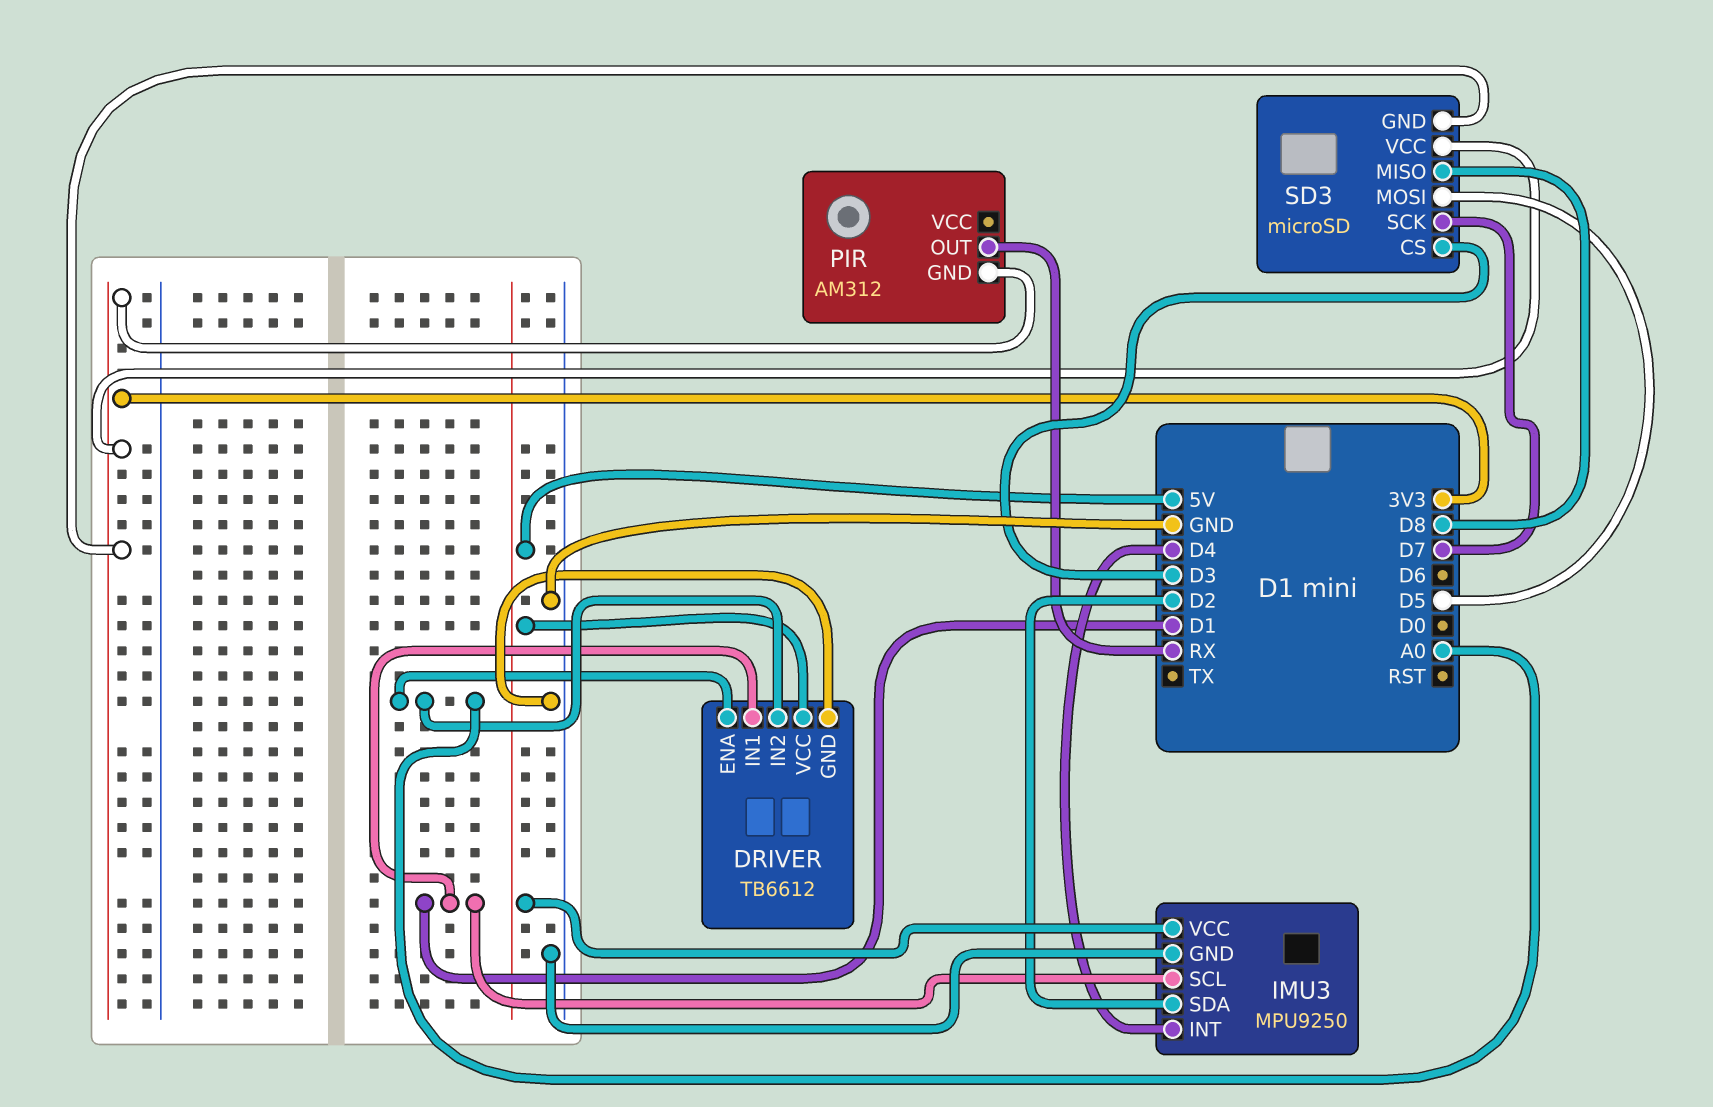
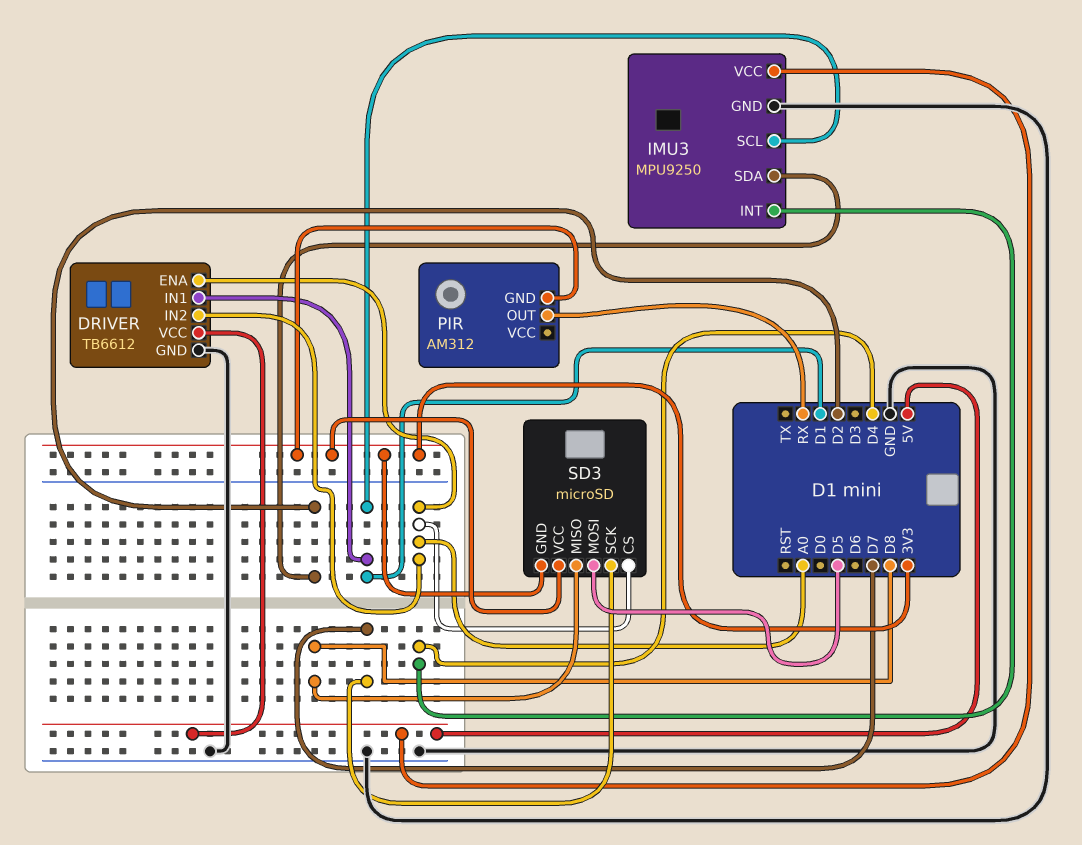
SD3 pin CS: D3 -> A0

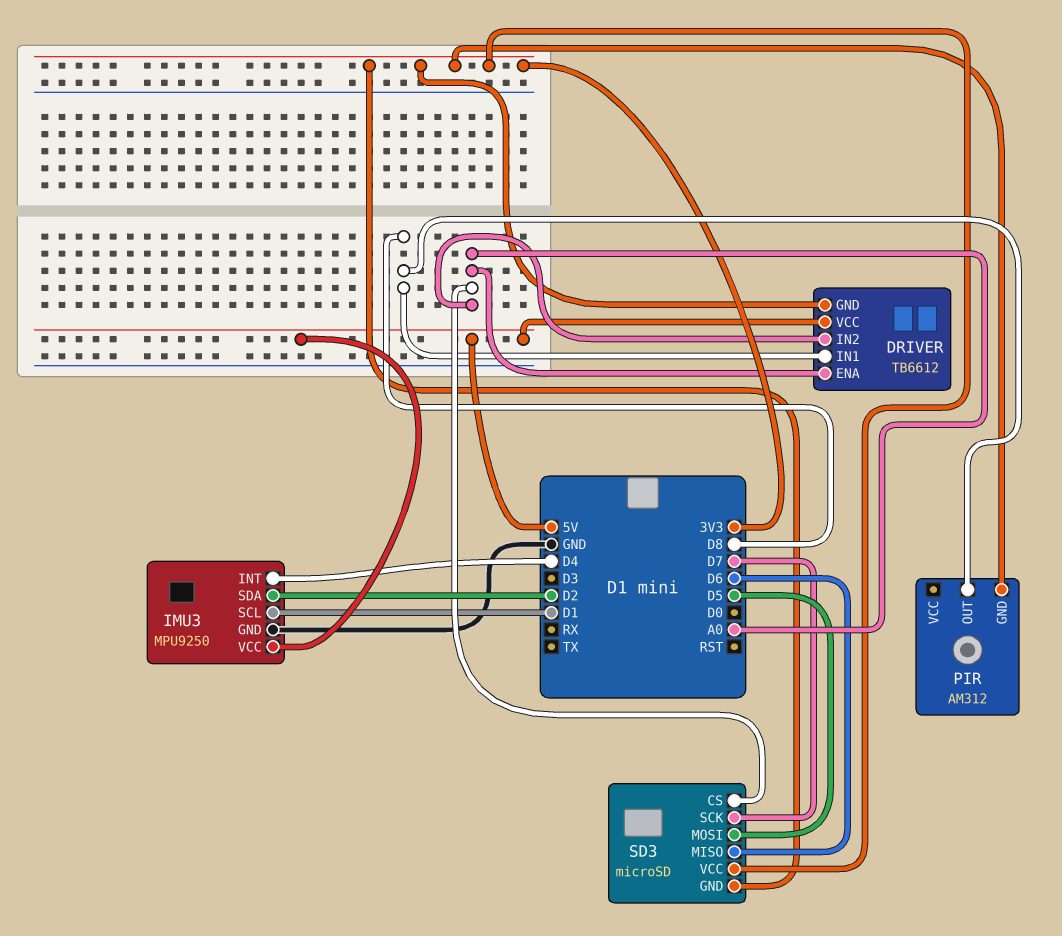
DRIVER pin GND: GND -> 3V3
DRIVER pin IN1: D1 -> D8
PIR pin OUT: RX -> D8
SD3 pin MISO: D8 -> D6

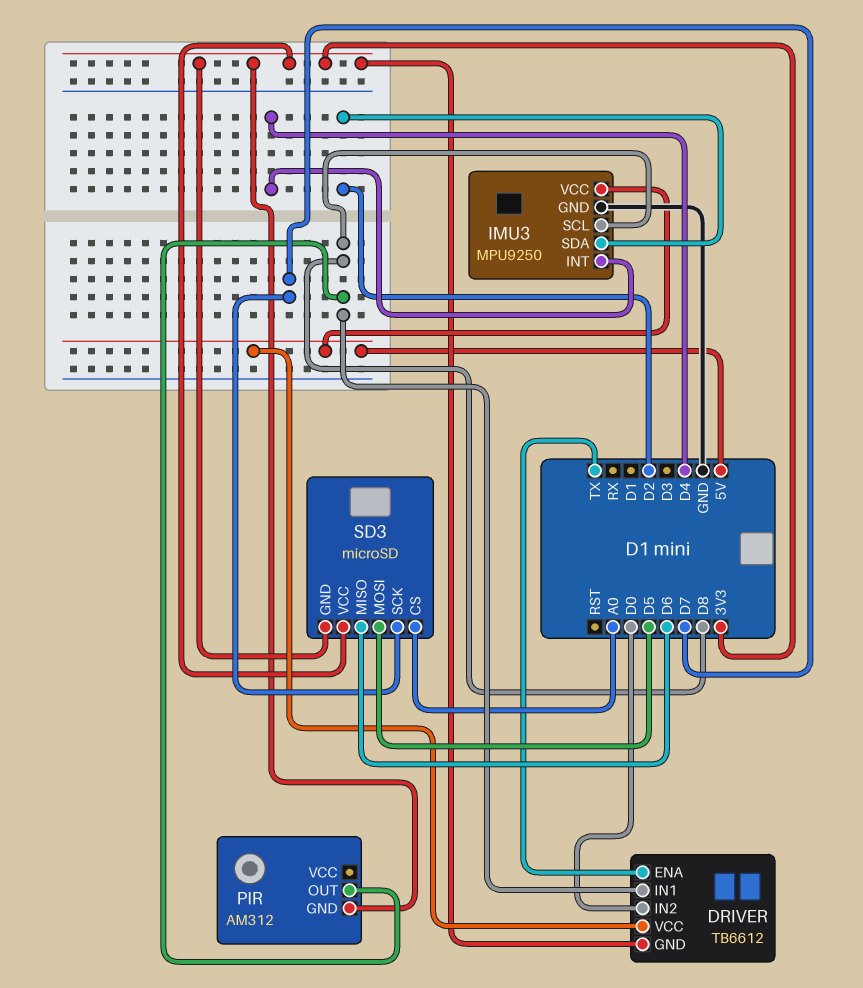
DRIVER pin ENA: A0 -> TX
DRIVER pin IN2: A0 -> D0
IMU3 pin SCL: D1 -> D8

